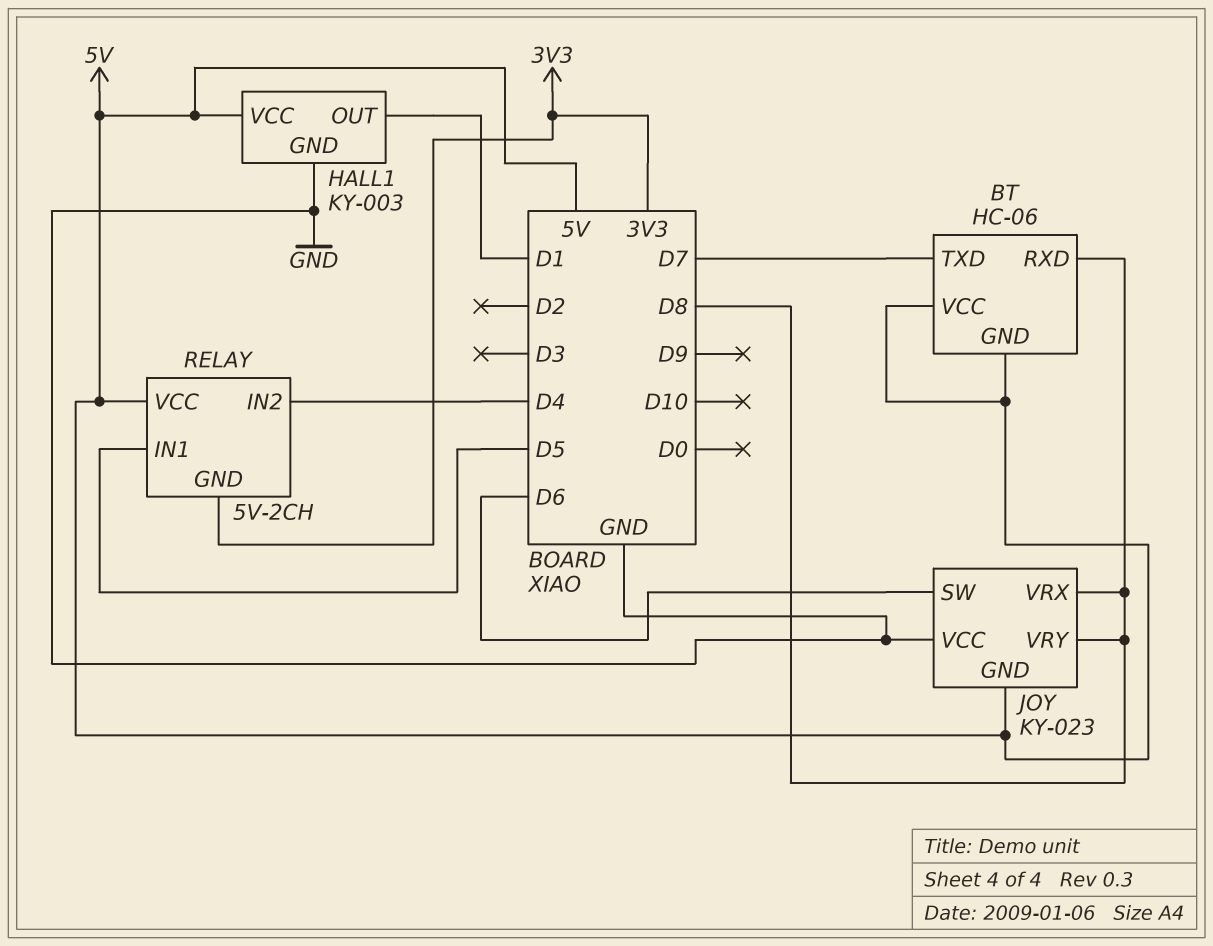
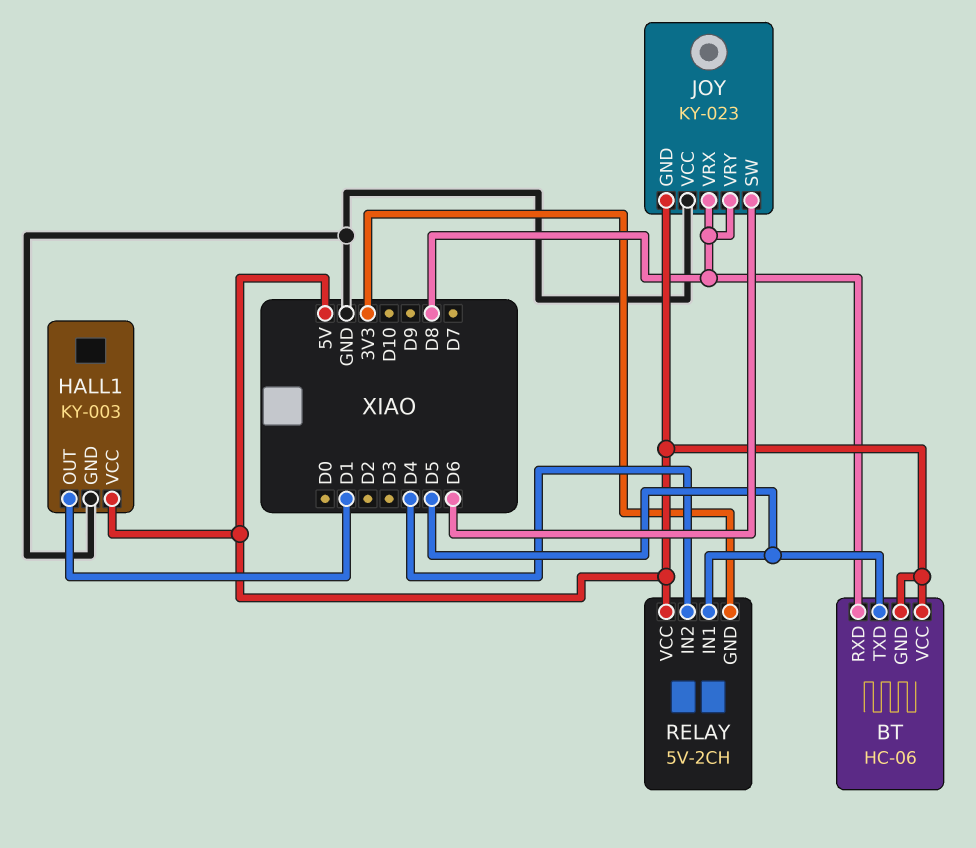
BT pin TXD: D7 -> D5

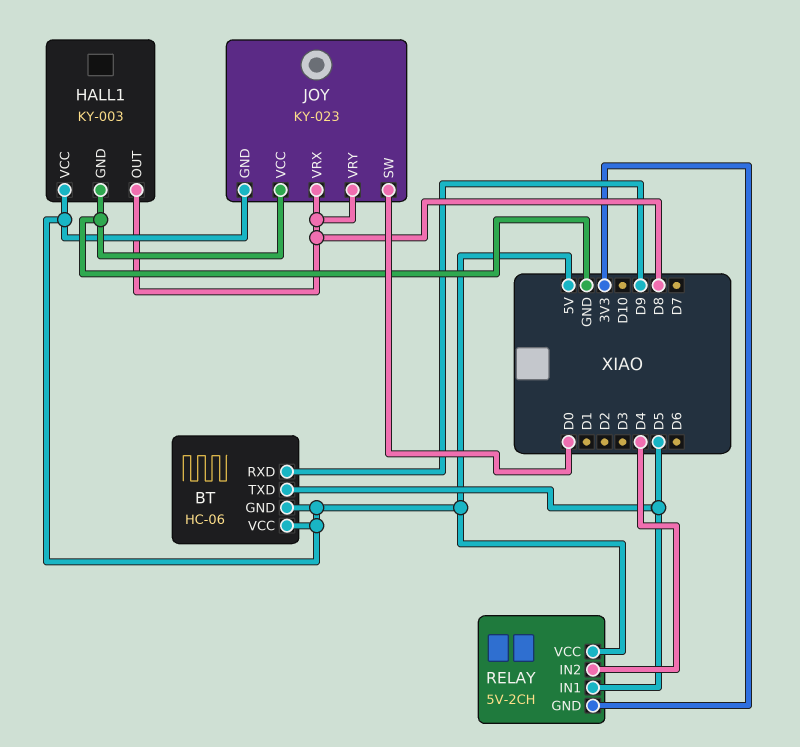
BT pin RXD: D8 -> D9
HALL1 pin OUT: D1 -> D8
JOY pin SW: D6 -> D0

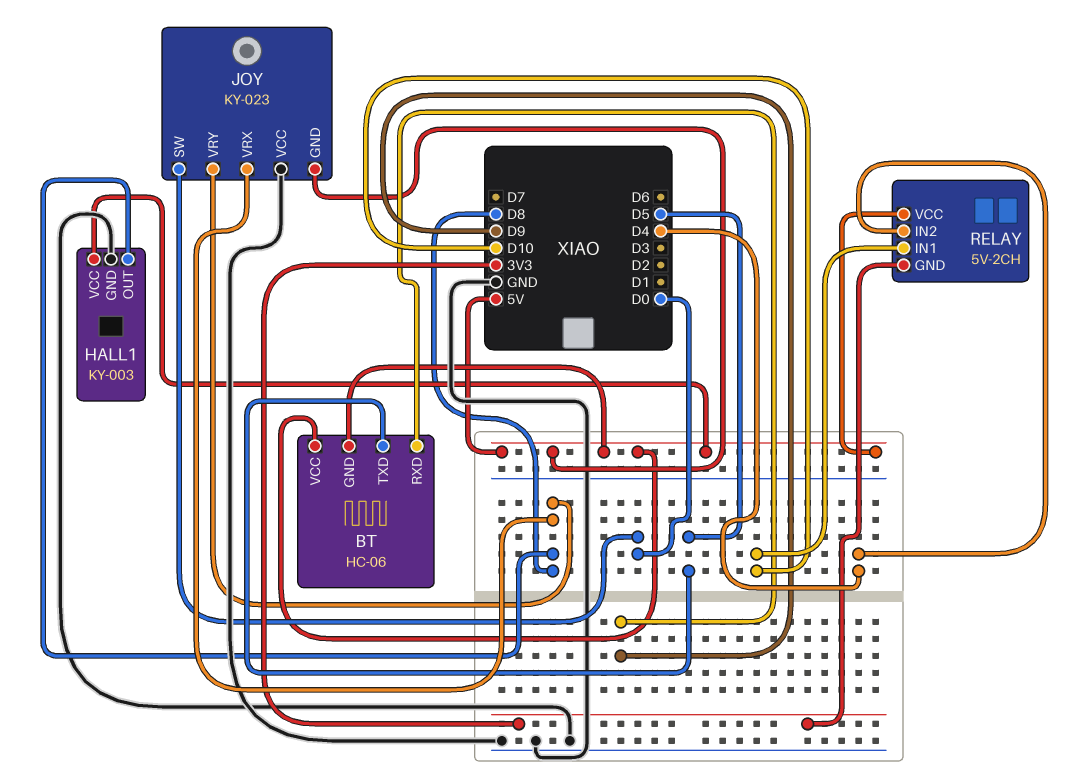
RELAY pin IN1: D5 -> D10

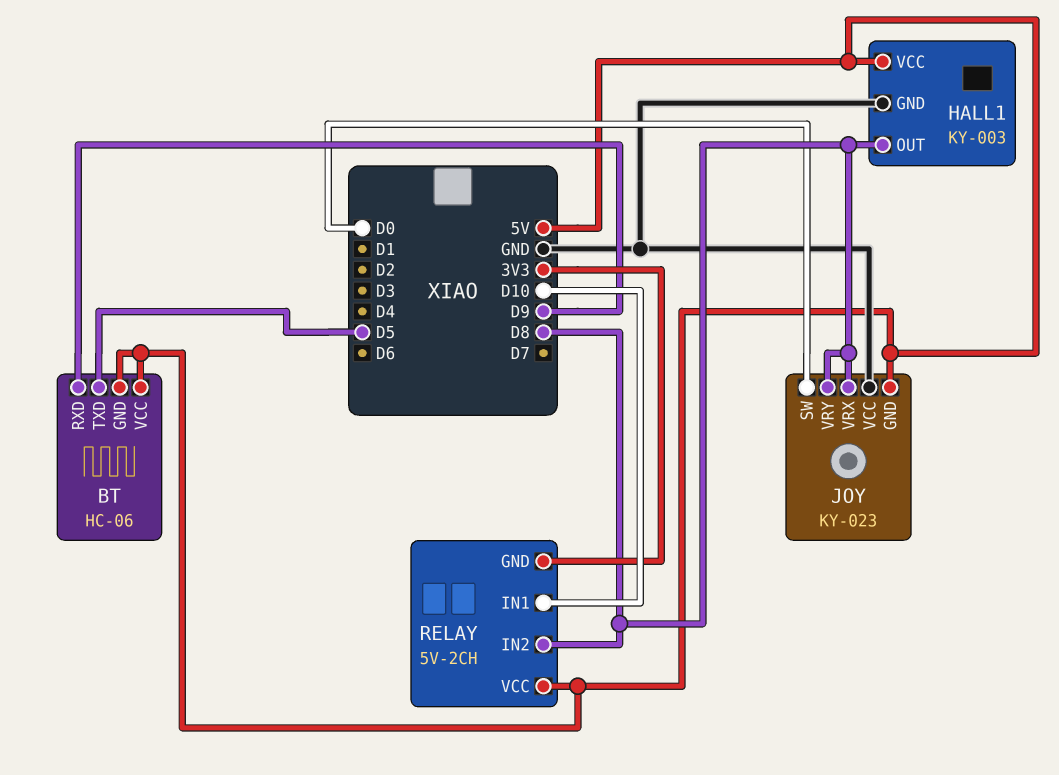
RELAY pin IN2: D4 -> D8

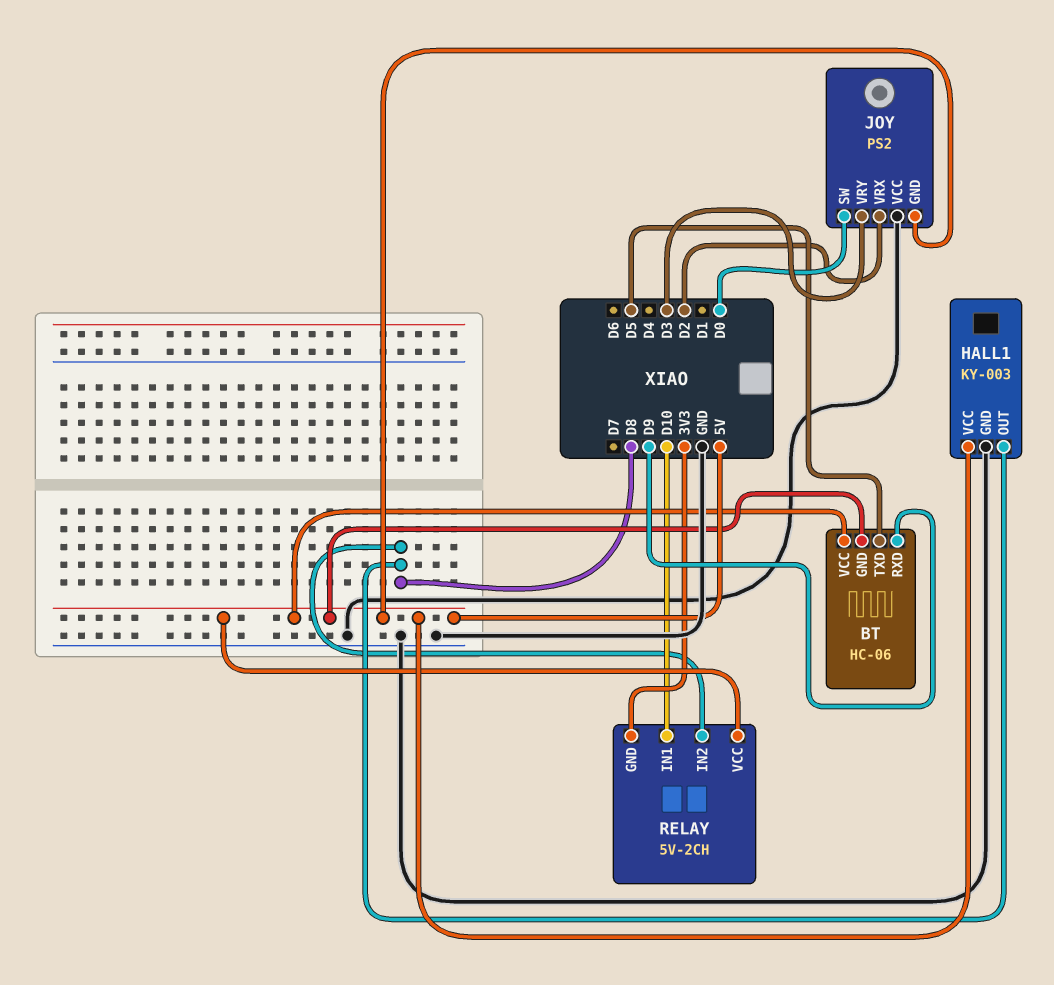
JOY: KY-023 -> PS2
JOY pin VRX: D8 -> D2
JOY pin VRY: D8 -> D3

